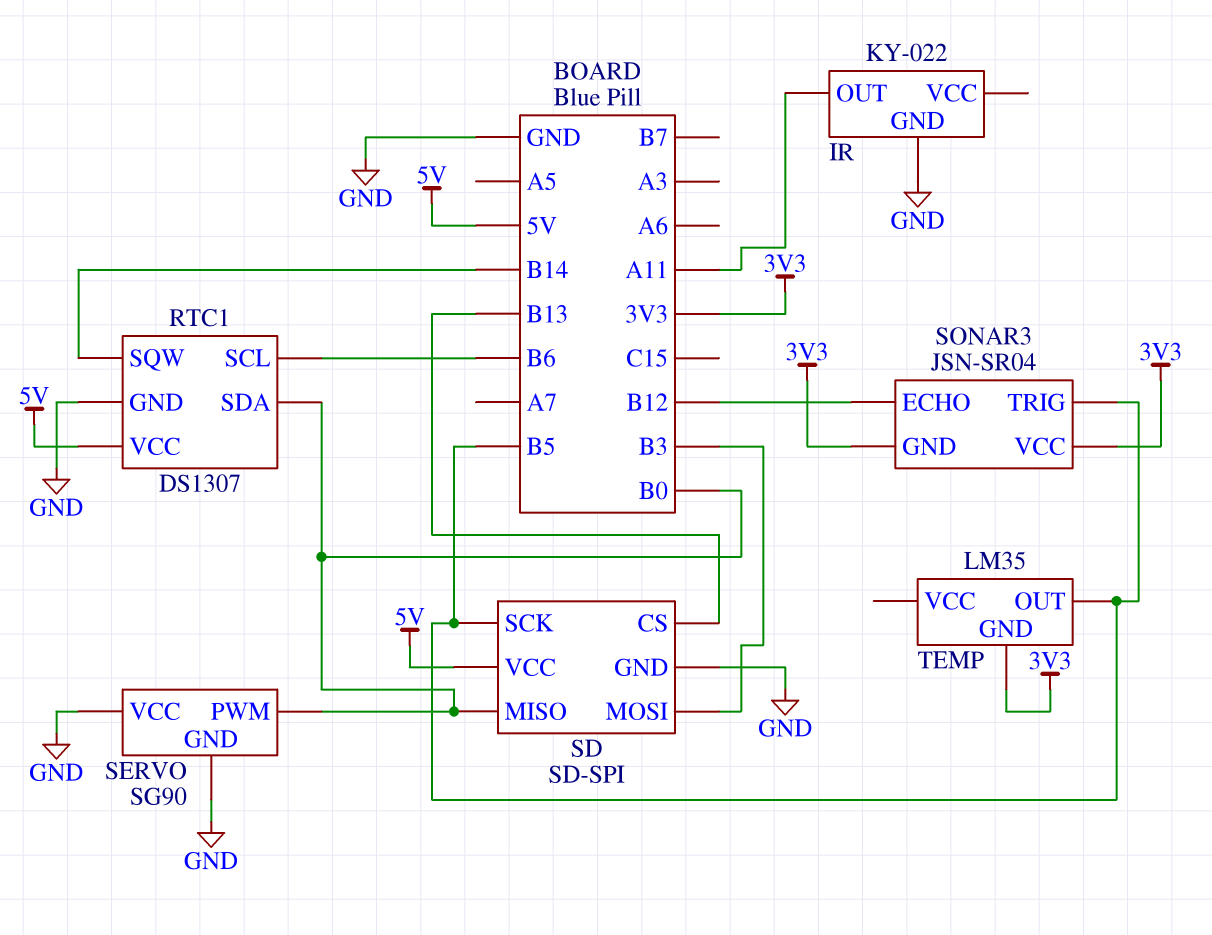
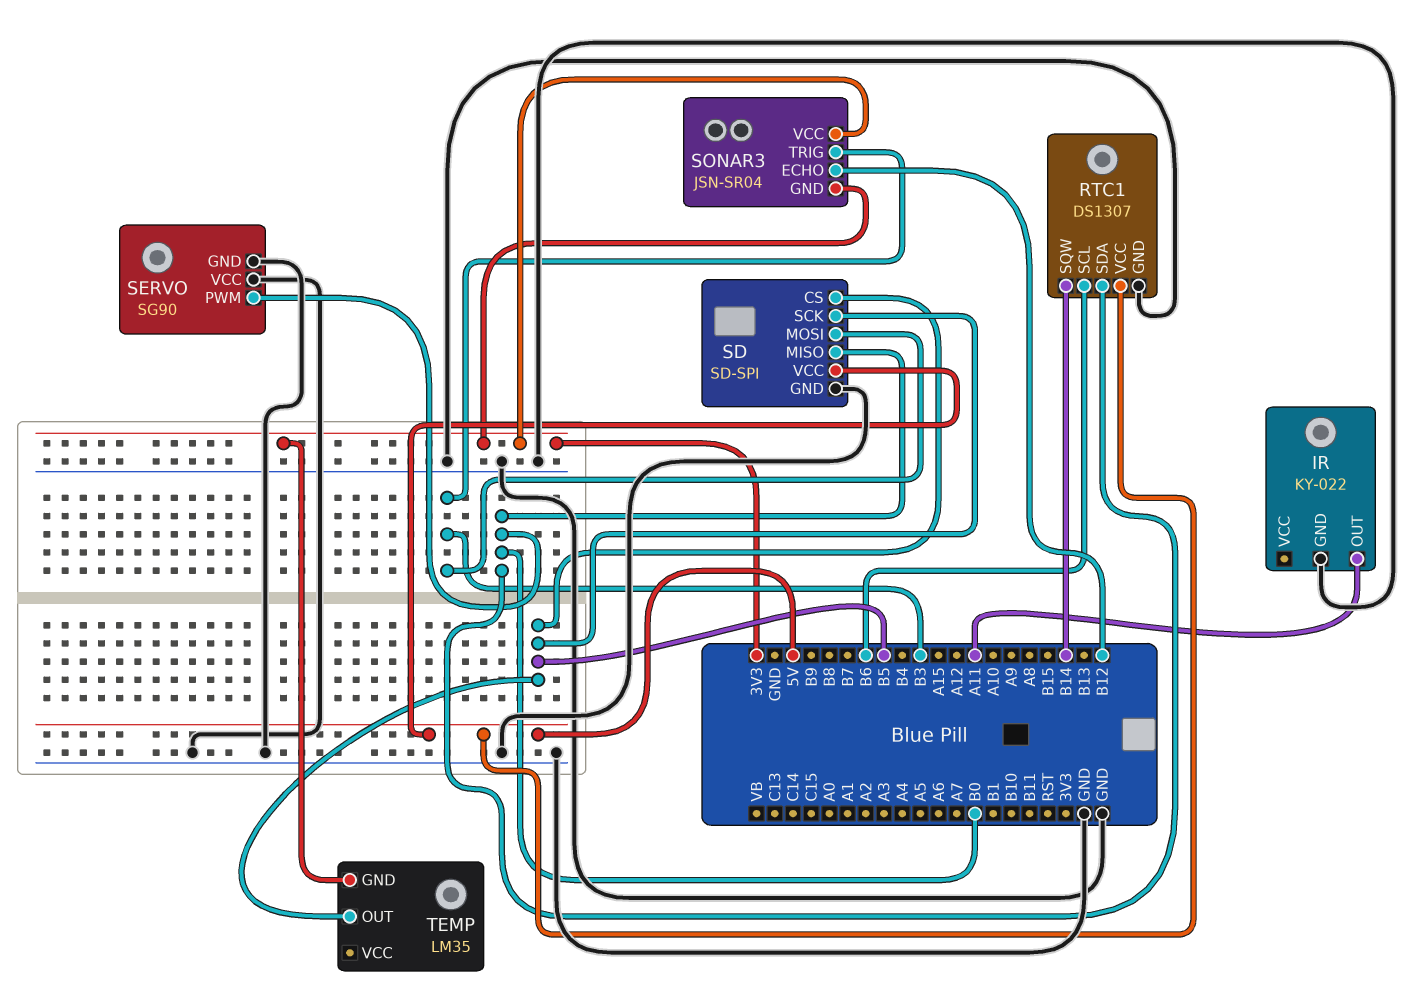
SD pin CS: B13 -> B5
SONAR3 pin TRIG: B5 -> B3

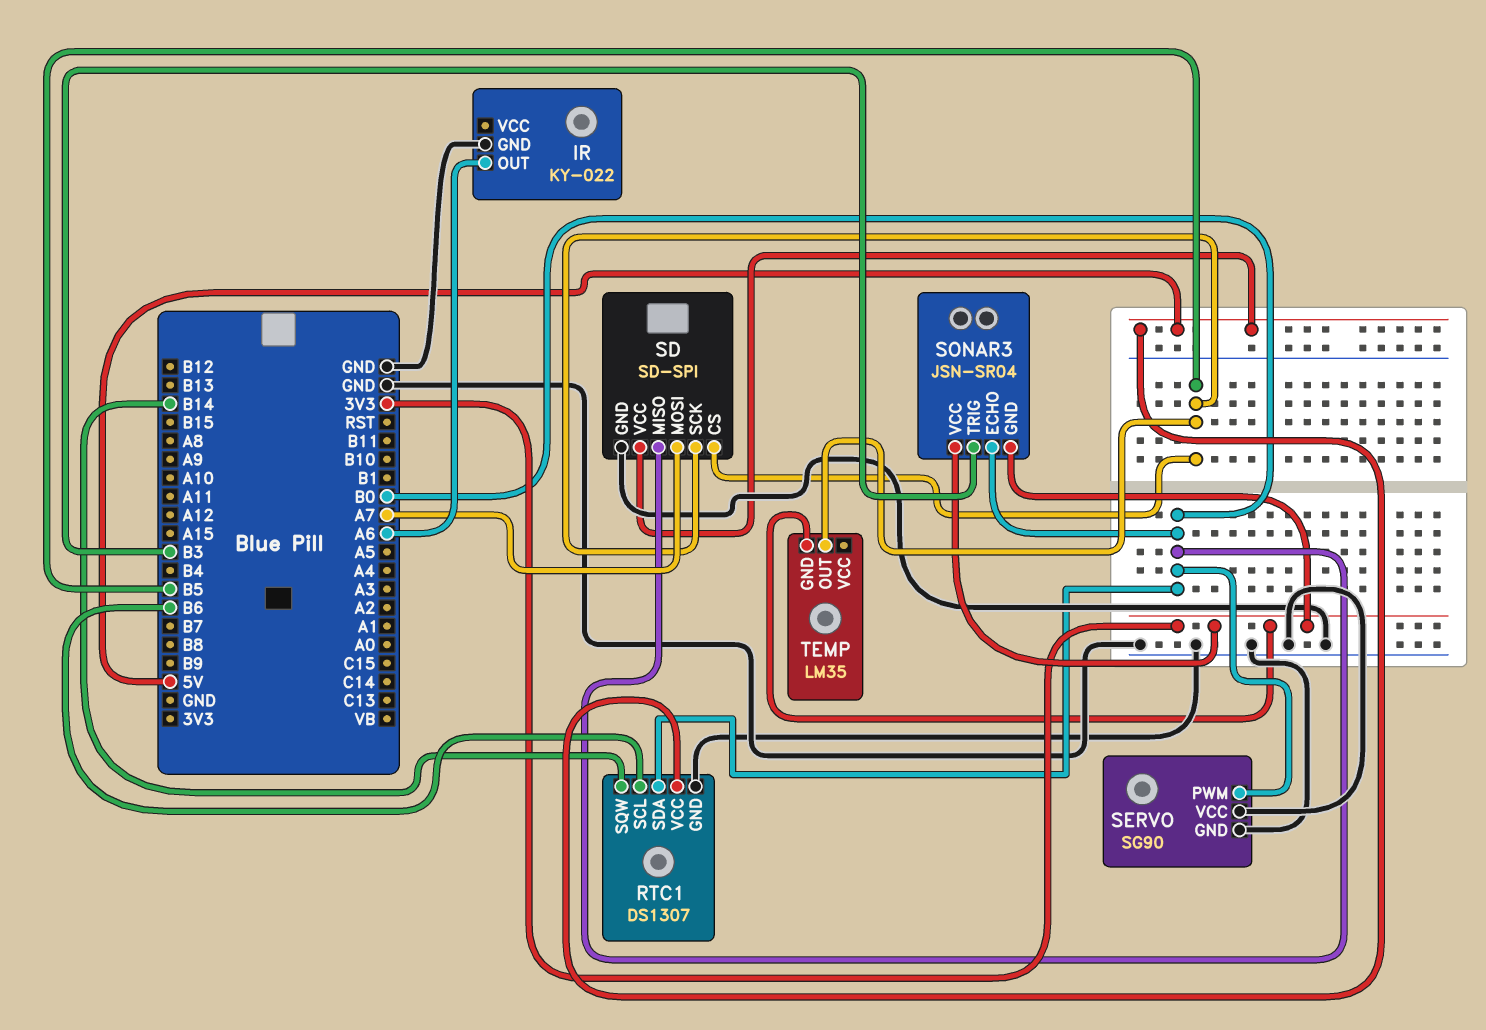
IR pin OUT: A11 -> A6
SD pin MOSI: B3 -> A7
SONAR3 pin ECHO: B12 -> B0

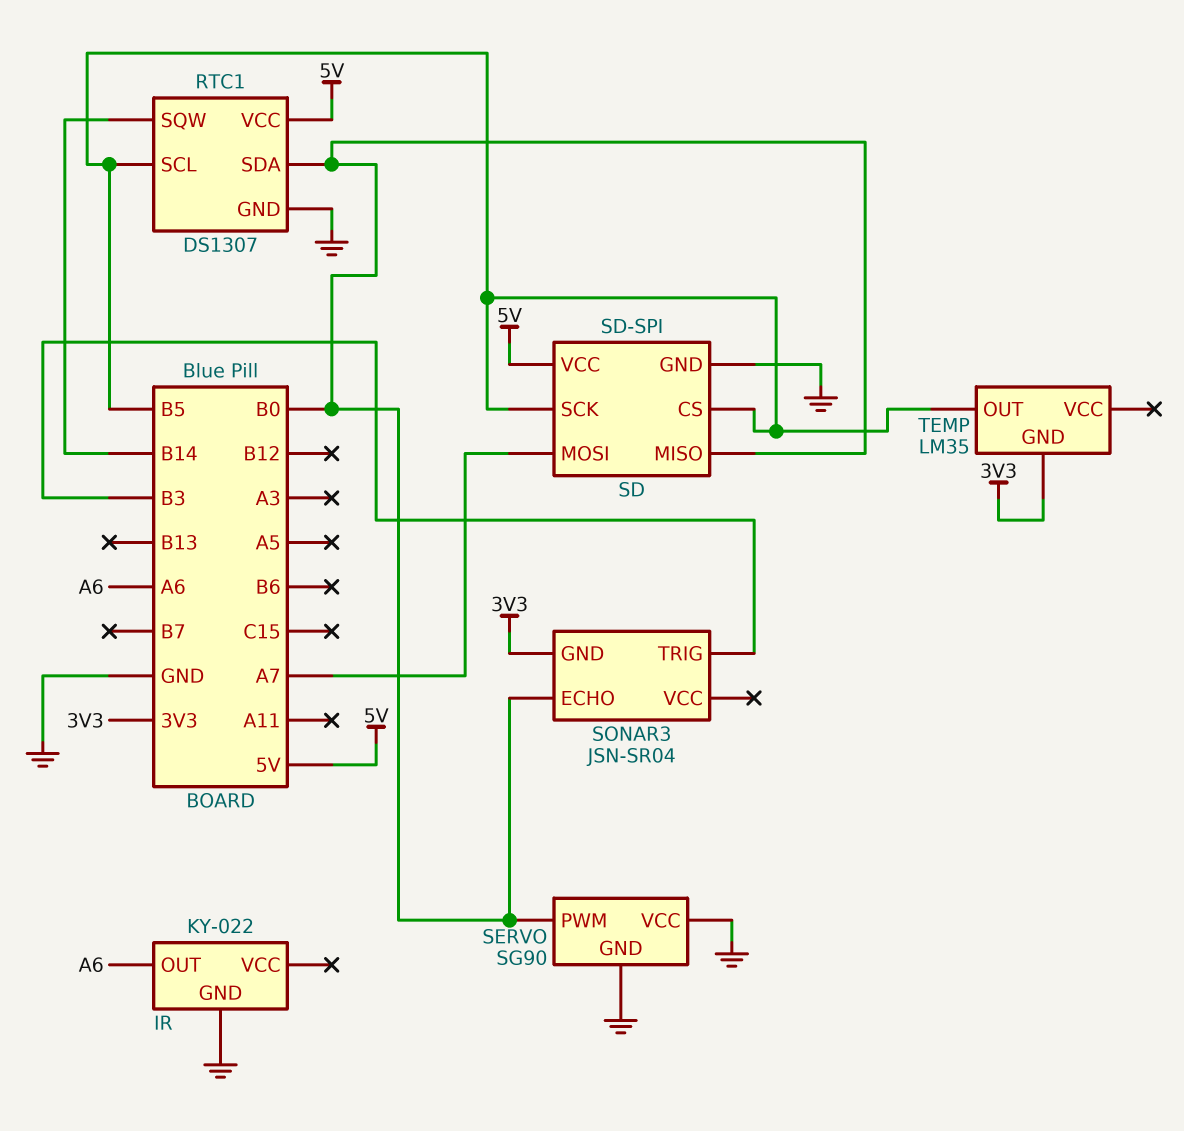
RTC1 pin SCL: B6 -> B5
SONAR3 pin VCC: 3V3 -> none

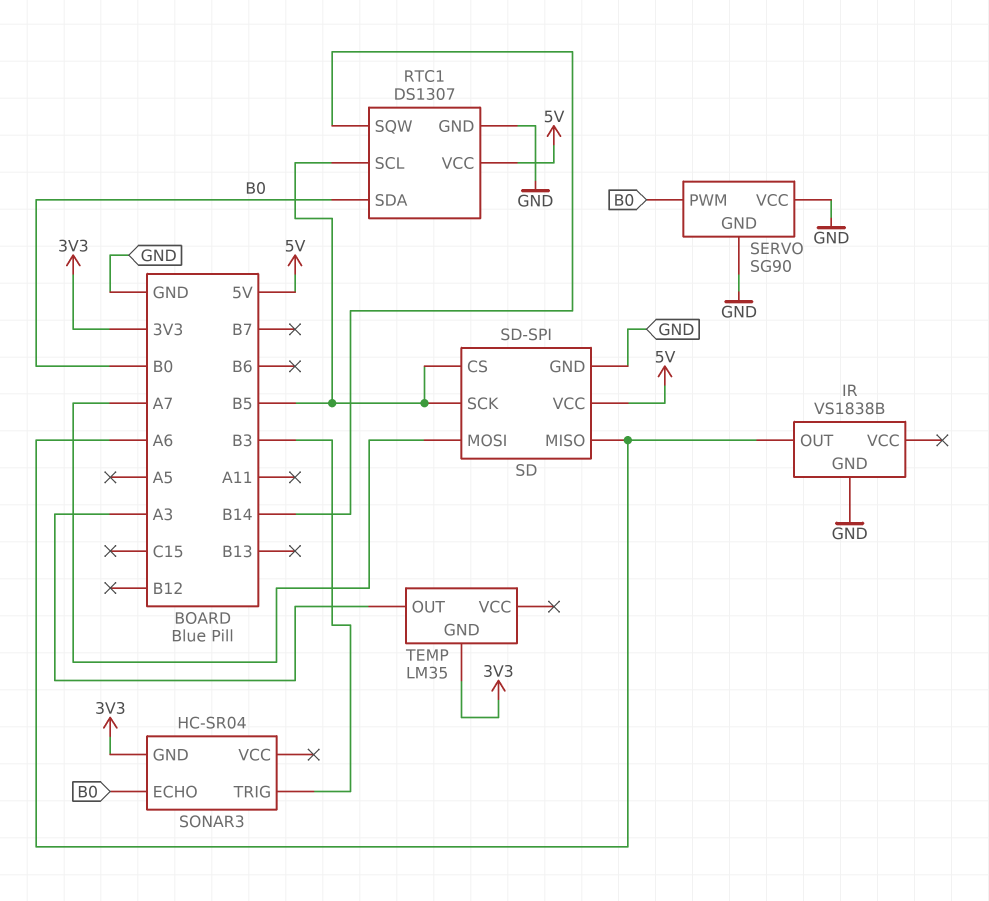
IR: KY-022 -> VS1838B
SD pin MISO: B0 -> A6
SONAR3: JSN-SR04 -> HC-SR04
TEMP pin OUT: B5 -> A3

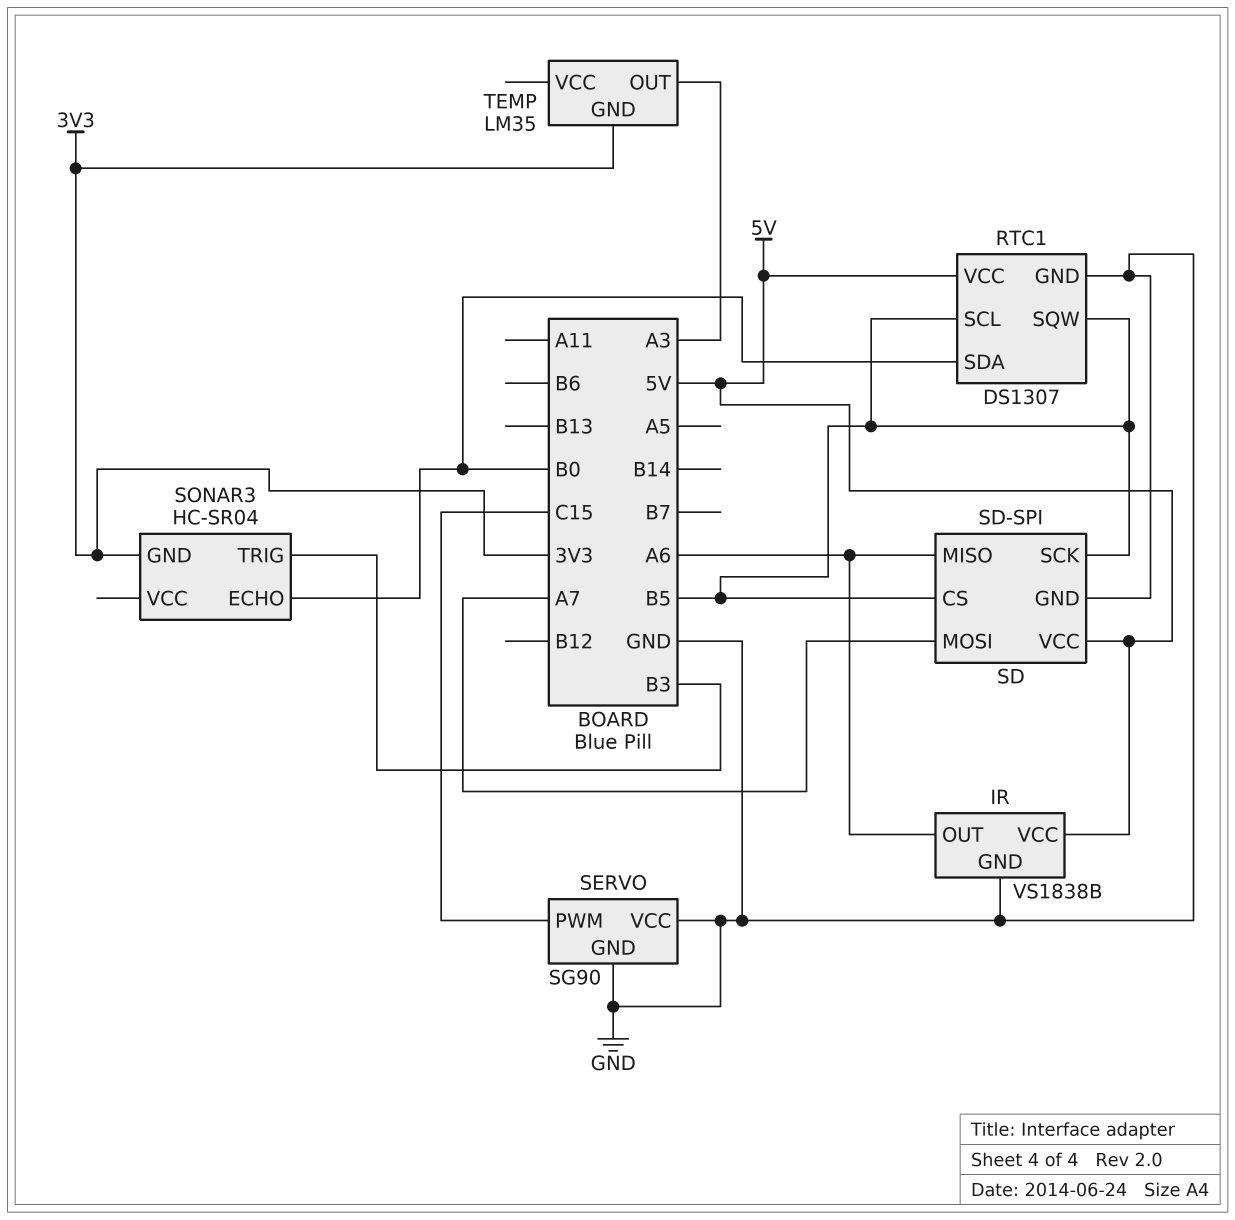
IR pin VCC: none -> 5V
RTC1 pin SQW: B14 -> B5
SERVO pin PWM: B0 -> C15

